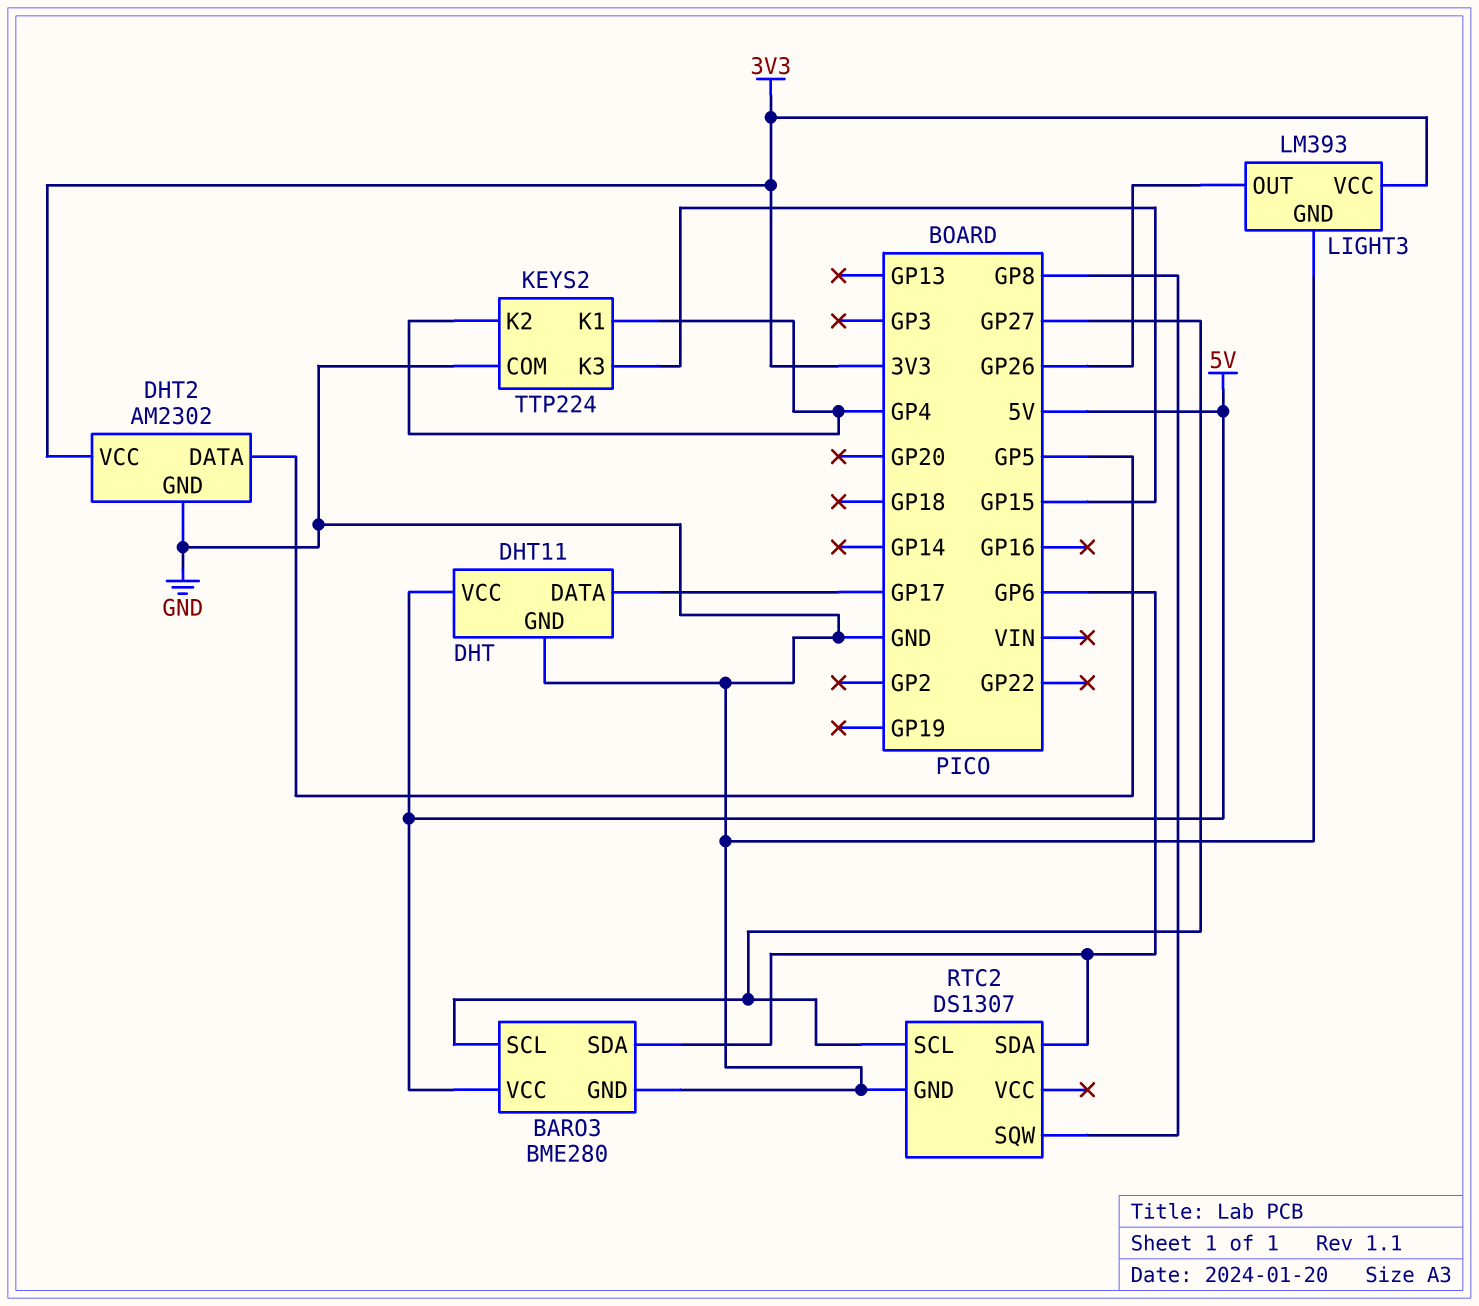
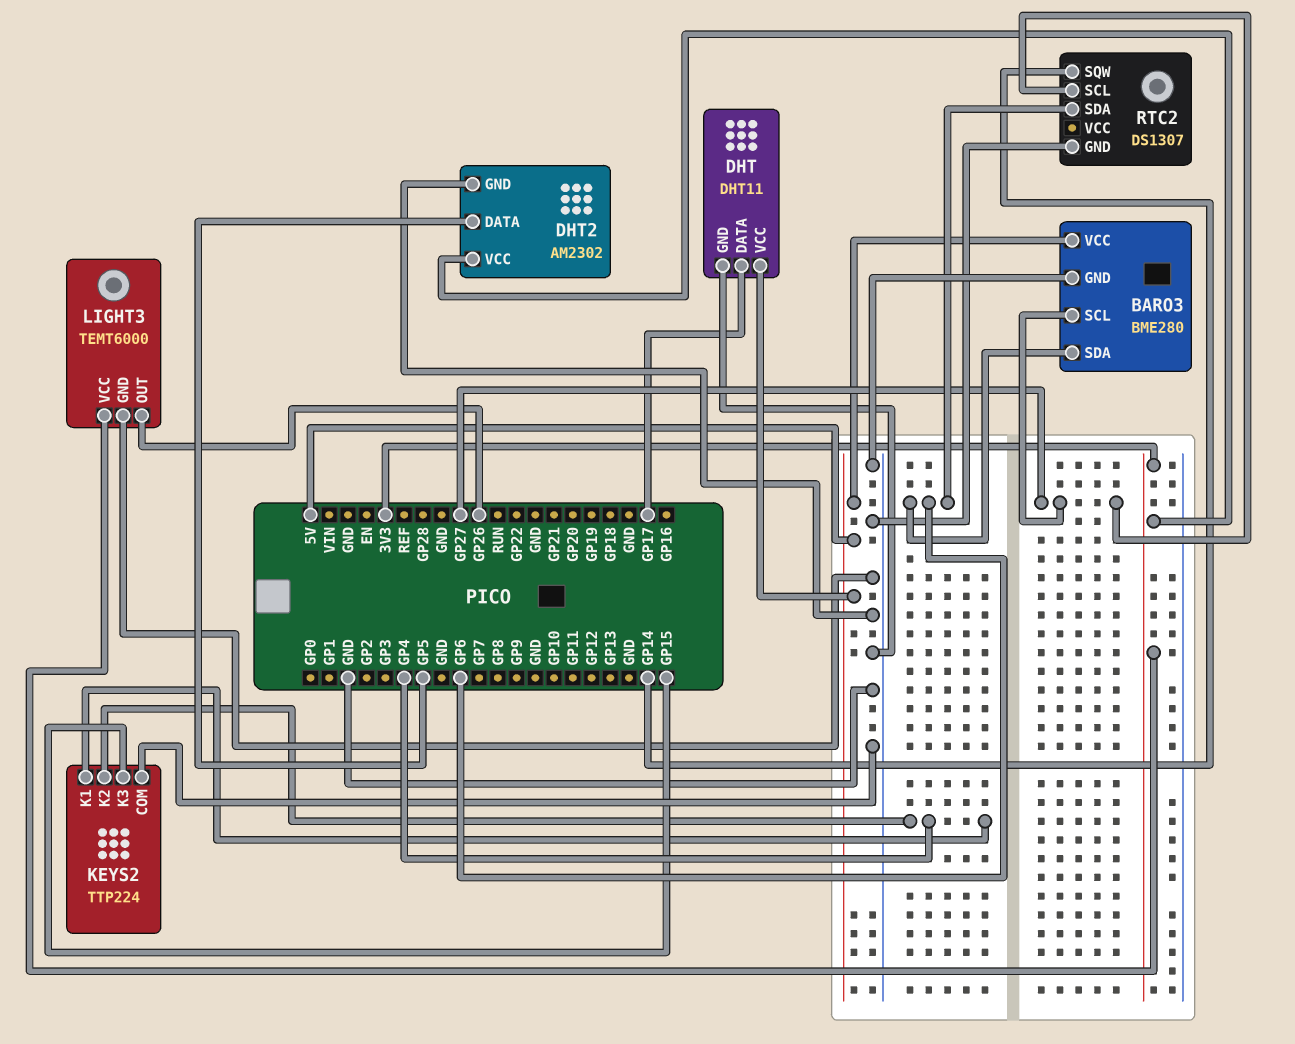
LIGHT3: LM393 -> TEMT6000
RTC2 pin SQW: GP8 -> GP14

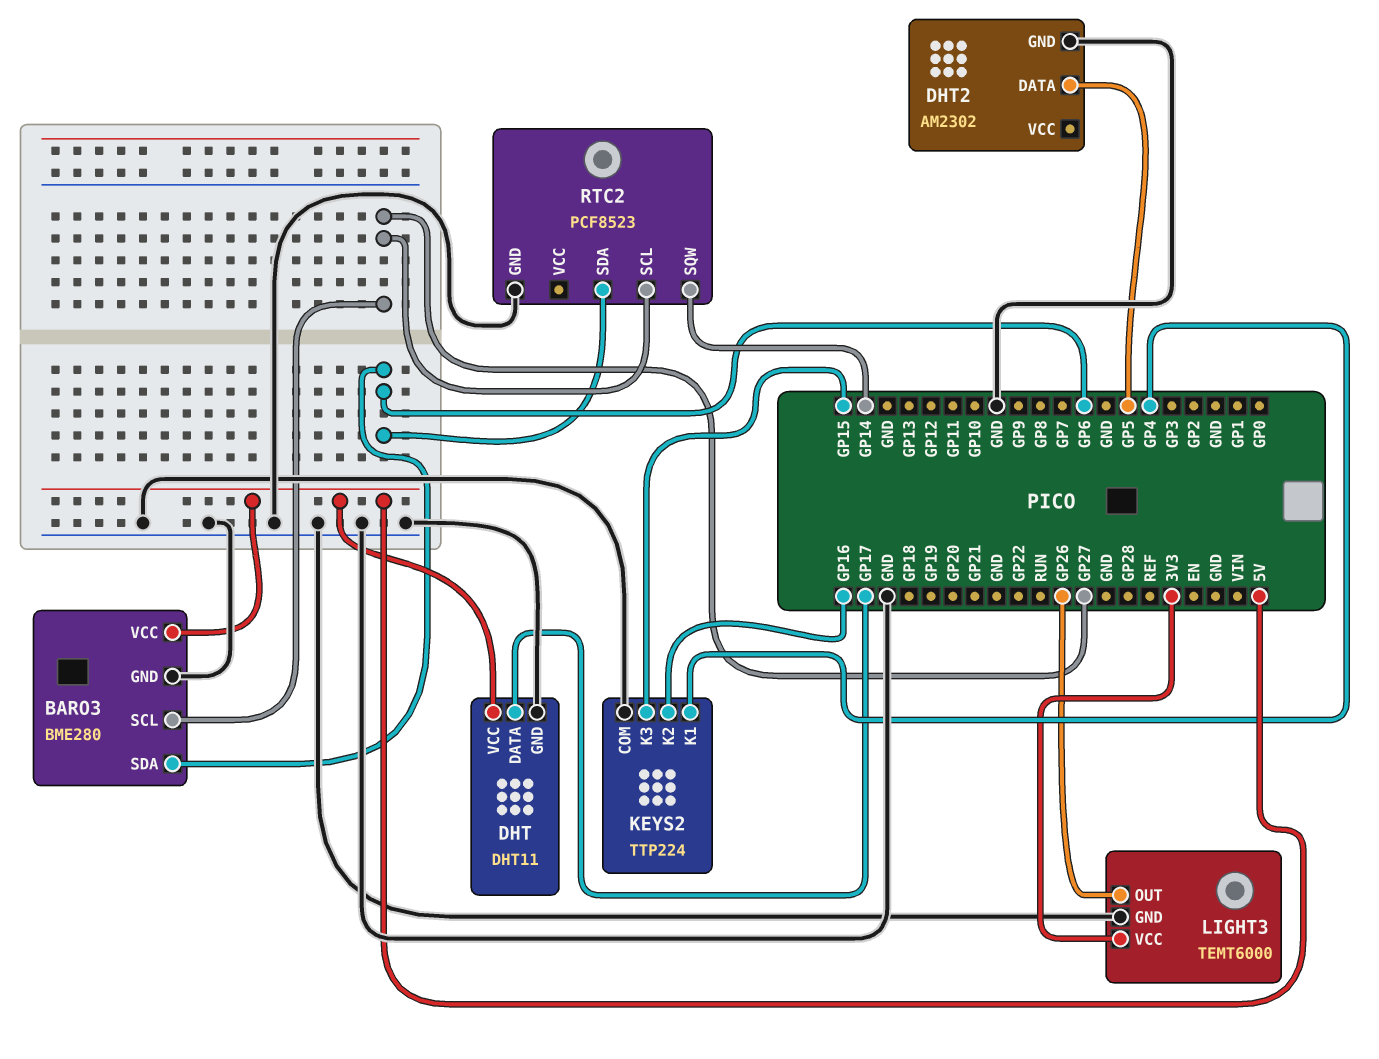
DHT2 pin VCC: 3V3 -> none
KEYS2 pin K2: GP4 -> GP16
RTC2: DS1307 -> PCF8523

